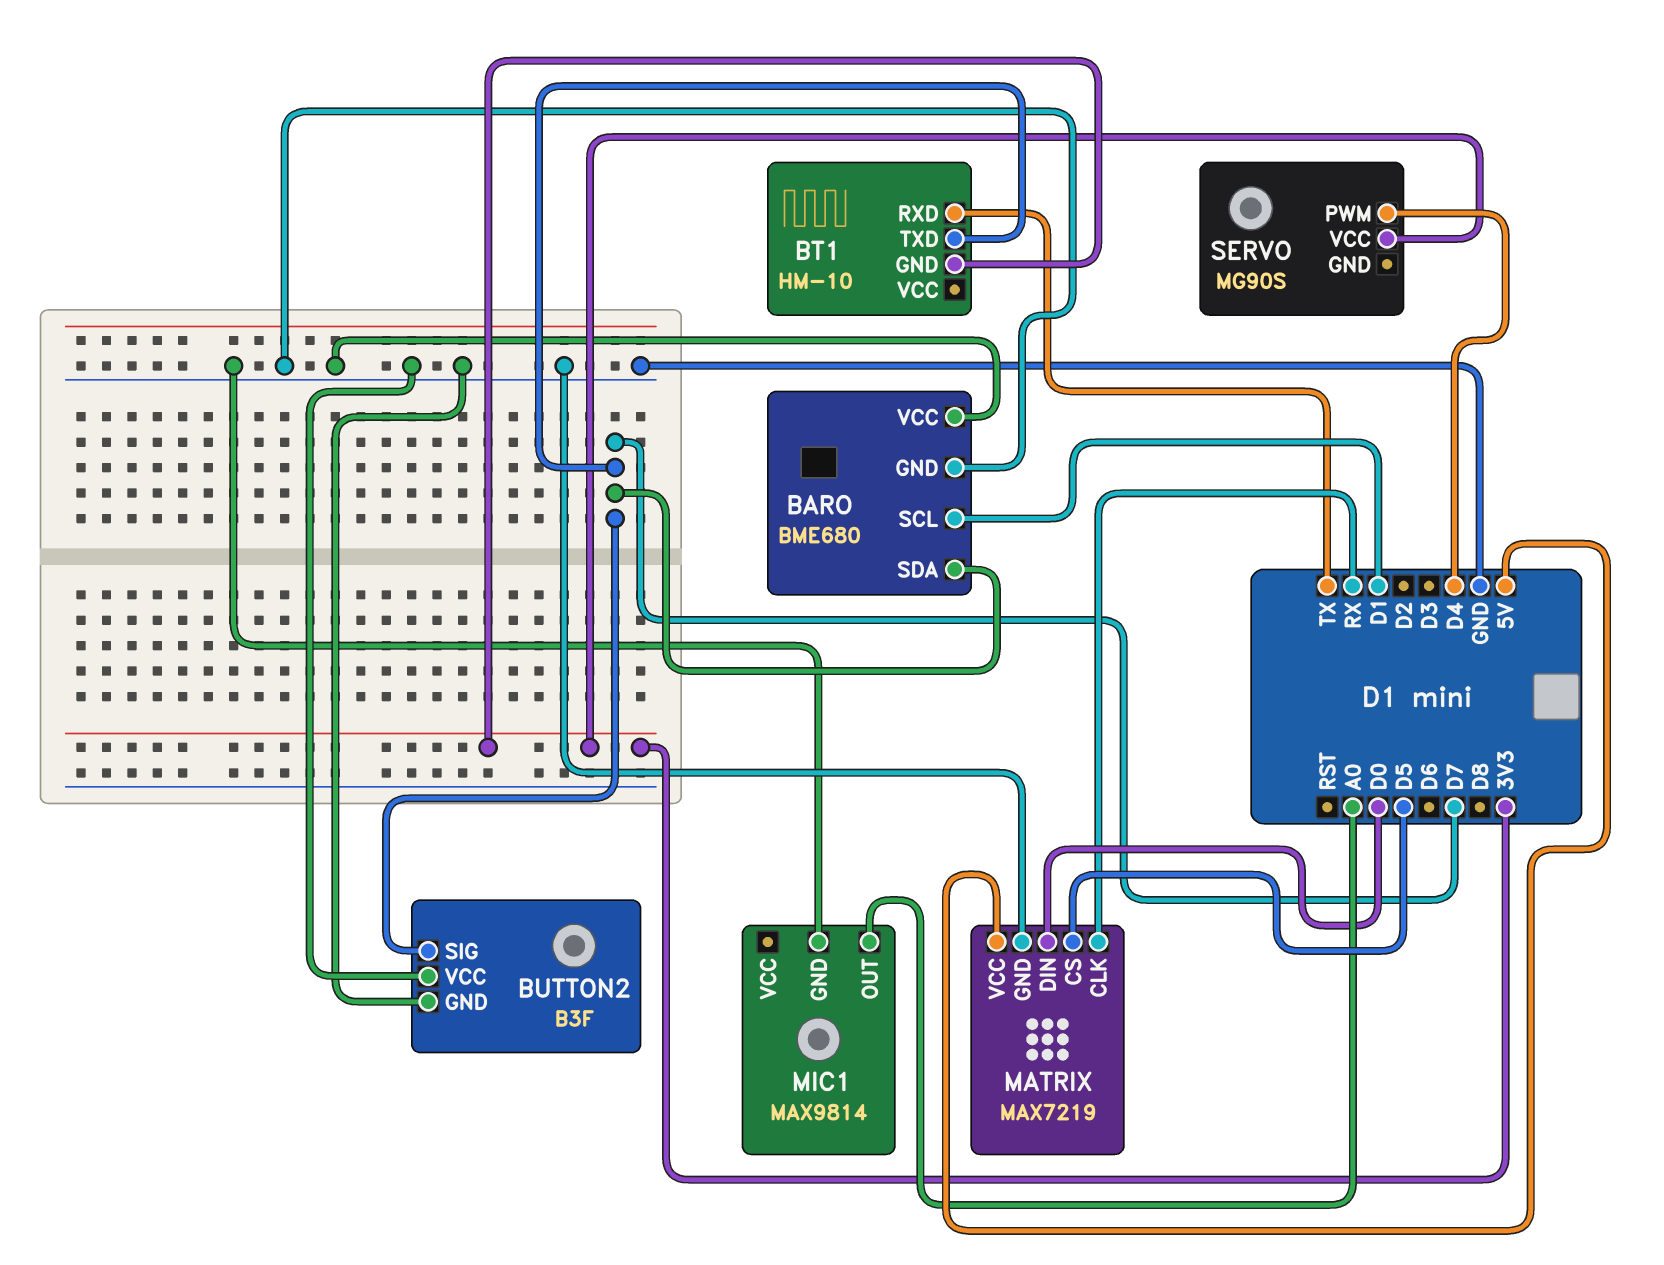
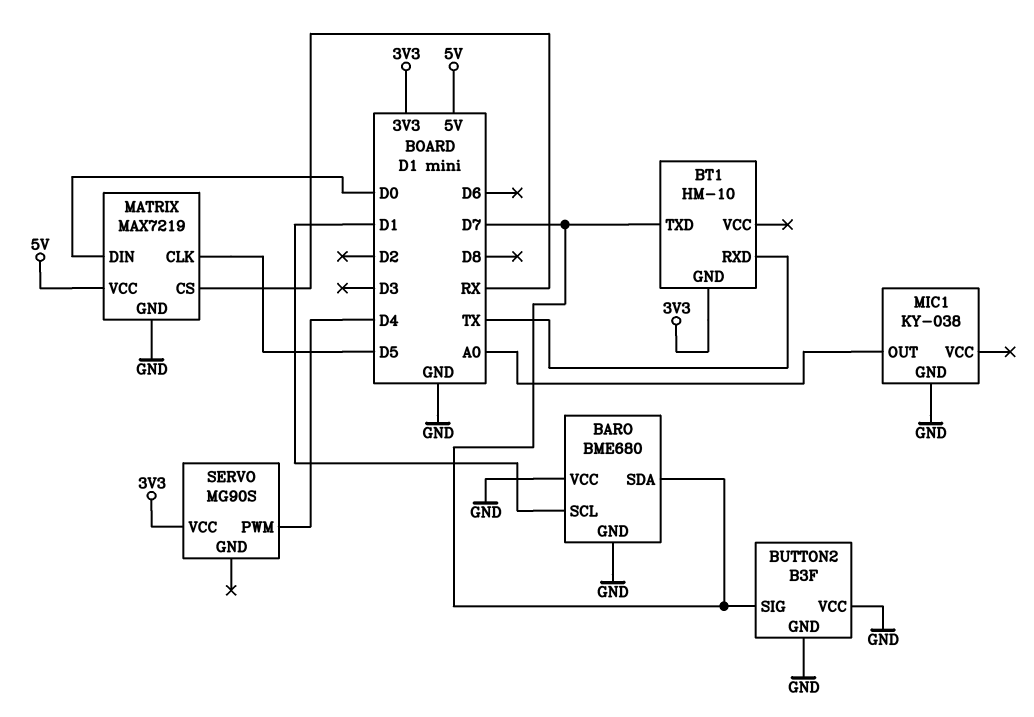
MATRIX pin CLK: RX -> D5
MATRIX pin CS: D5 -> RX
MIC1: MAX9814 -> KY-038

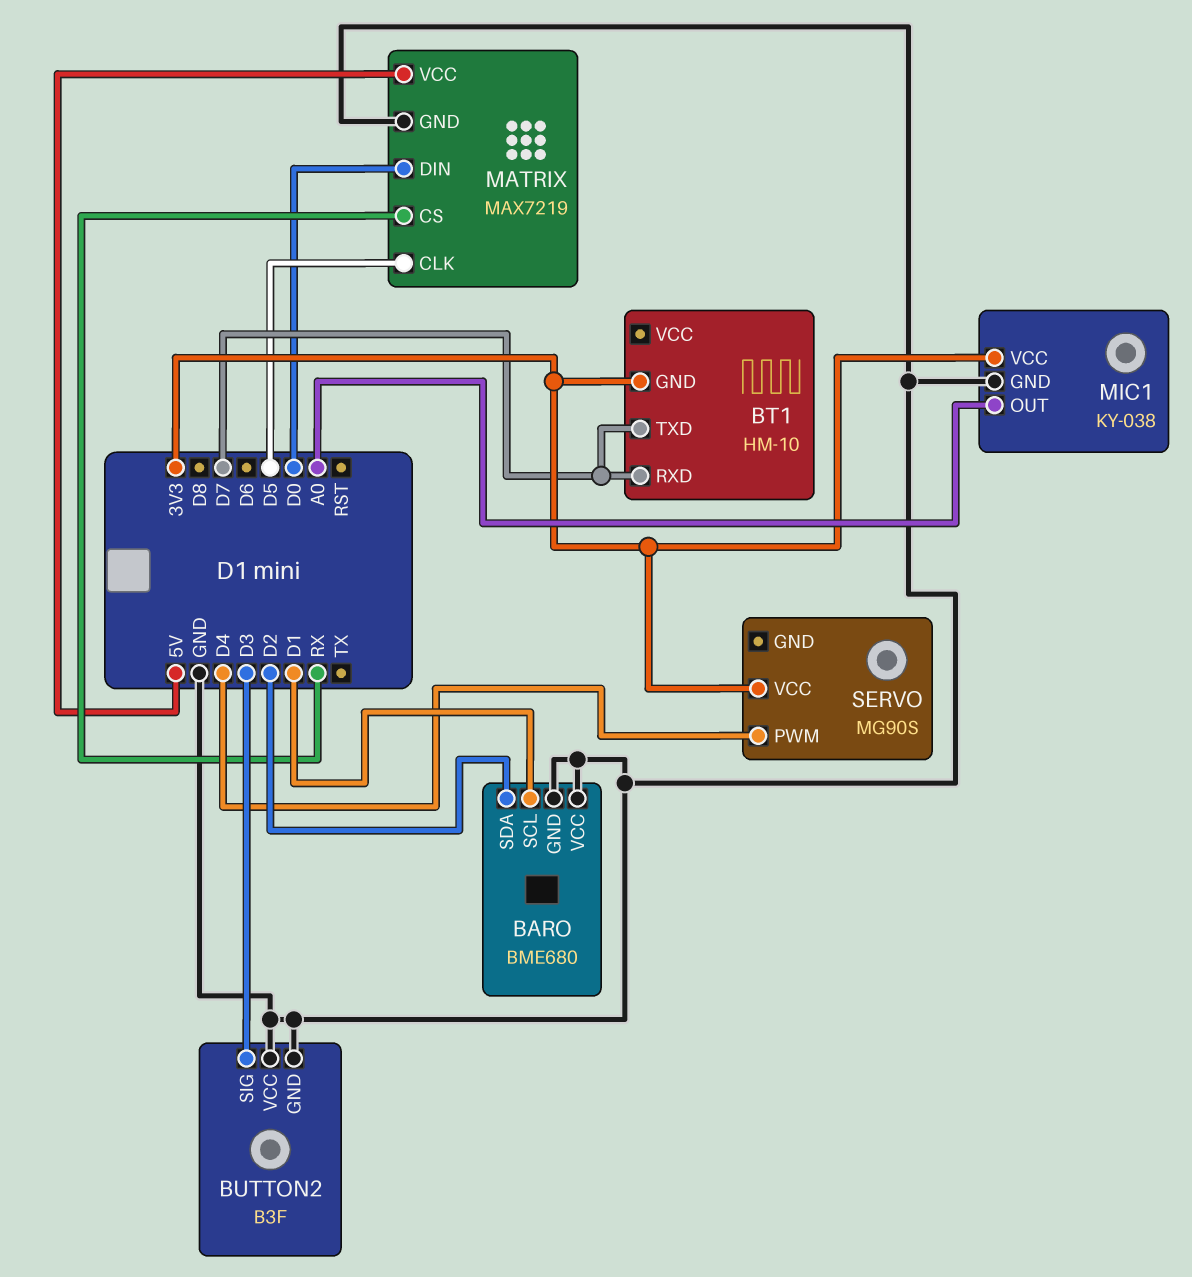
BARO pin SDA: D7 -> D2
BT1 pin RXD: TX -> D7
BUTTON2 pin SIG: D7 -> D3
MIC1 pin VCC: none -> 3V3

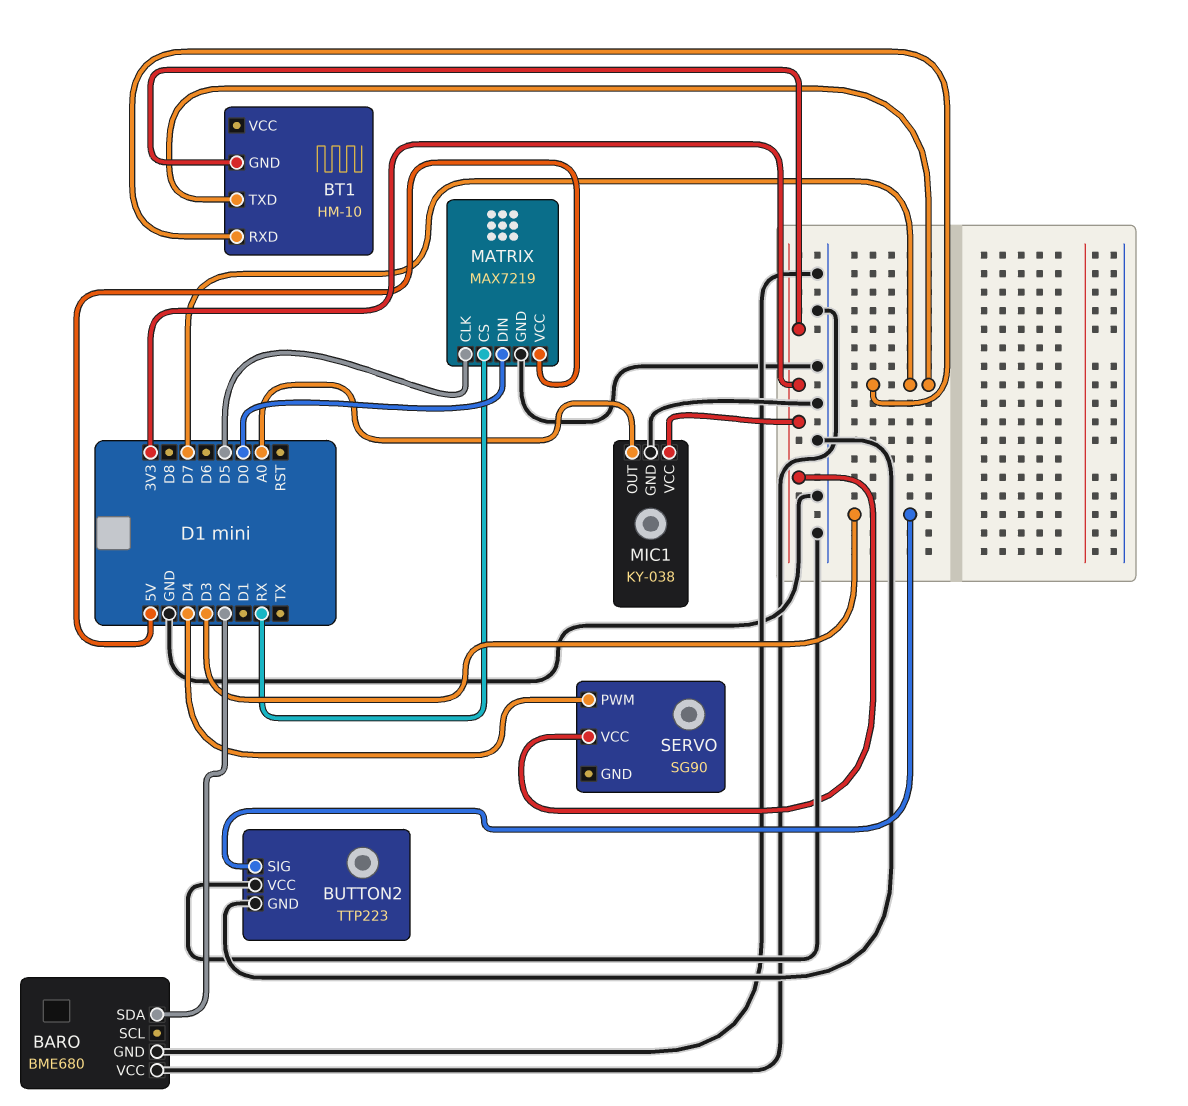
BARO pin SCL: D1 -> none
BUTTON2: B3F -> TTP223
SERVO: MG90S -> SG90

